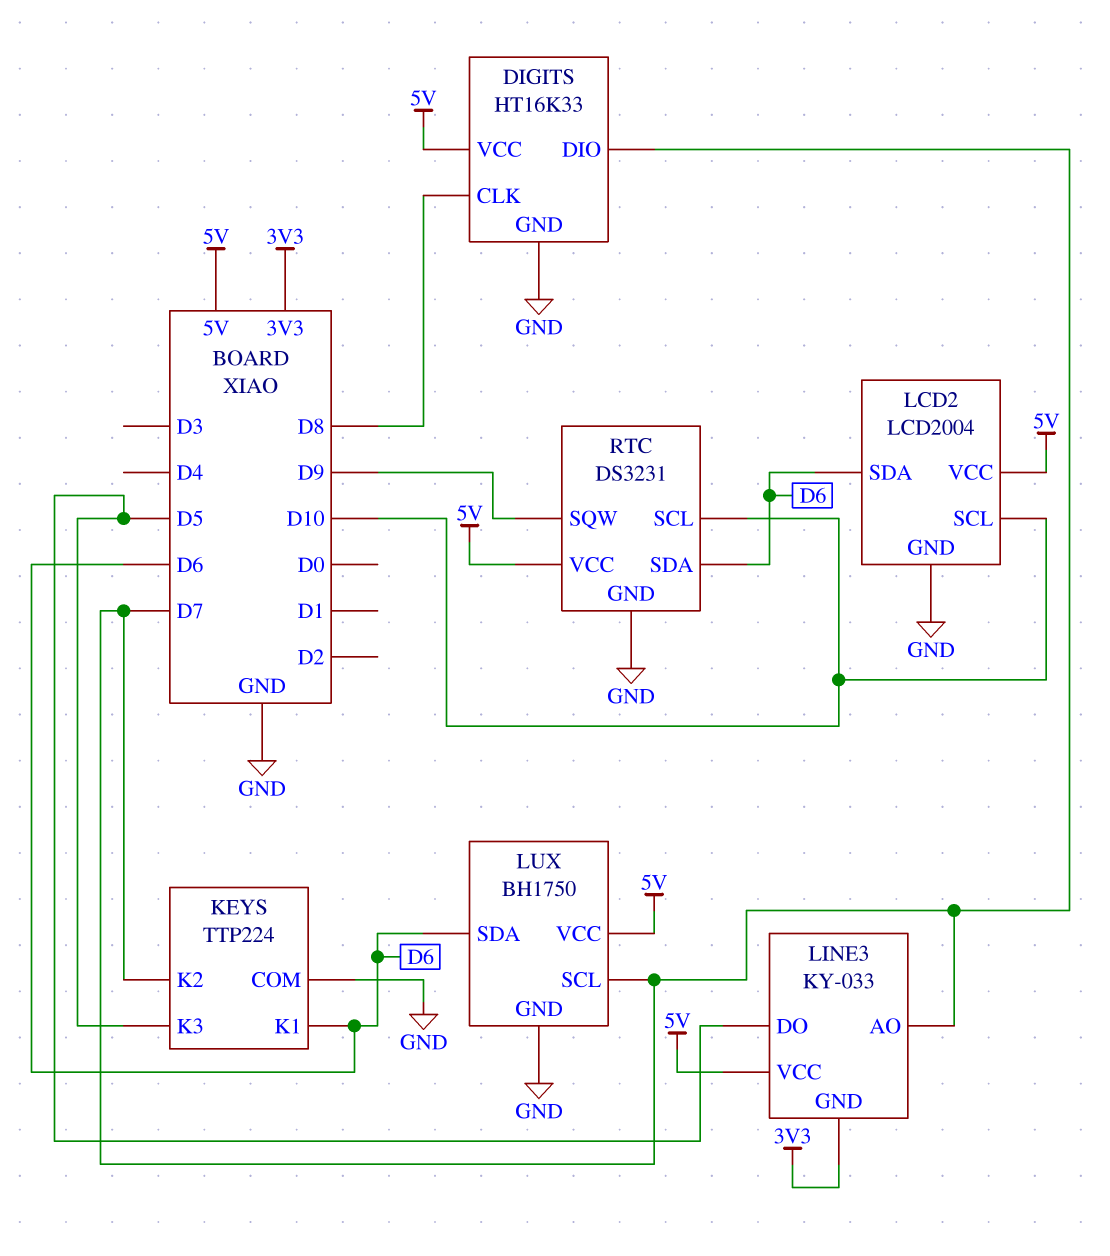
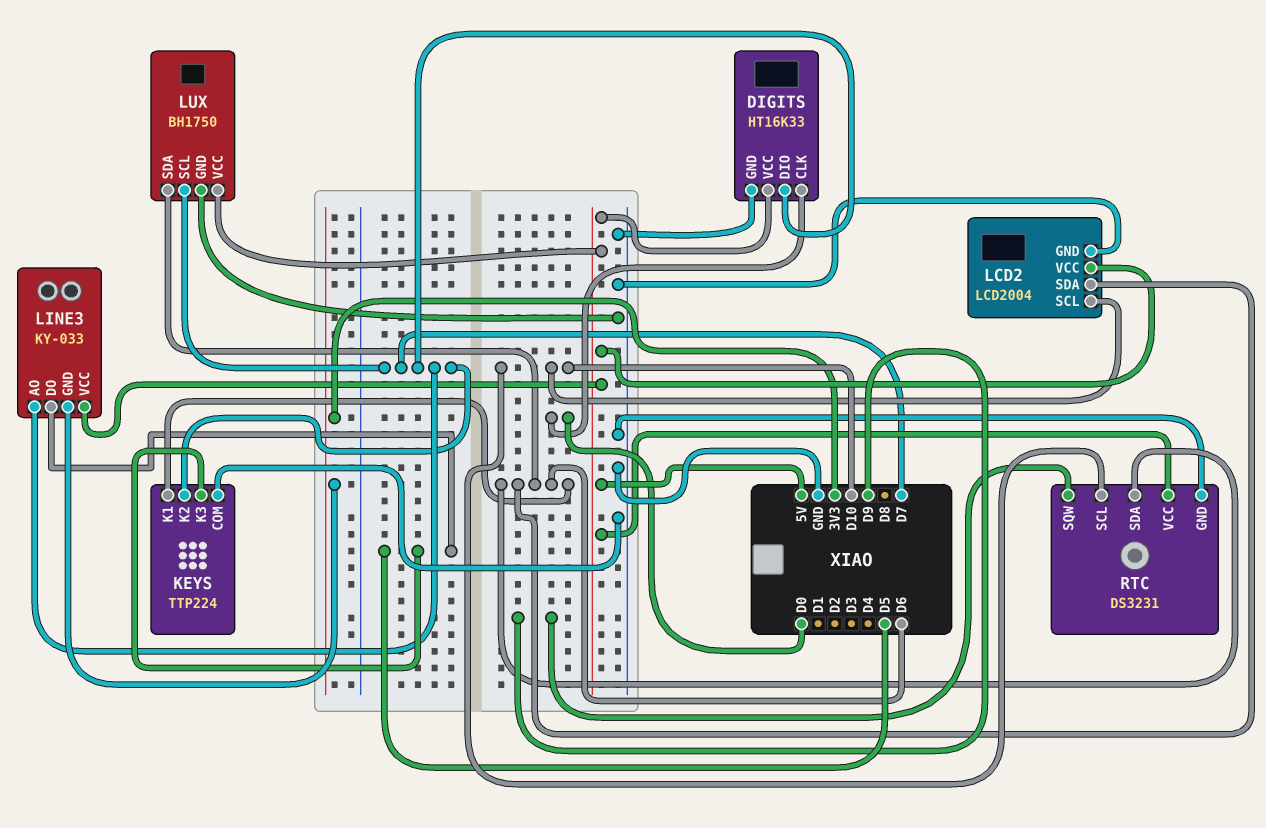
DIGITS pin CLK: D8 -> D0

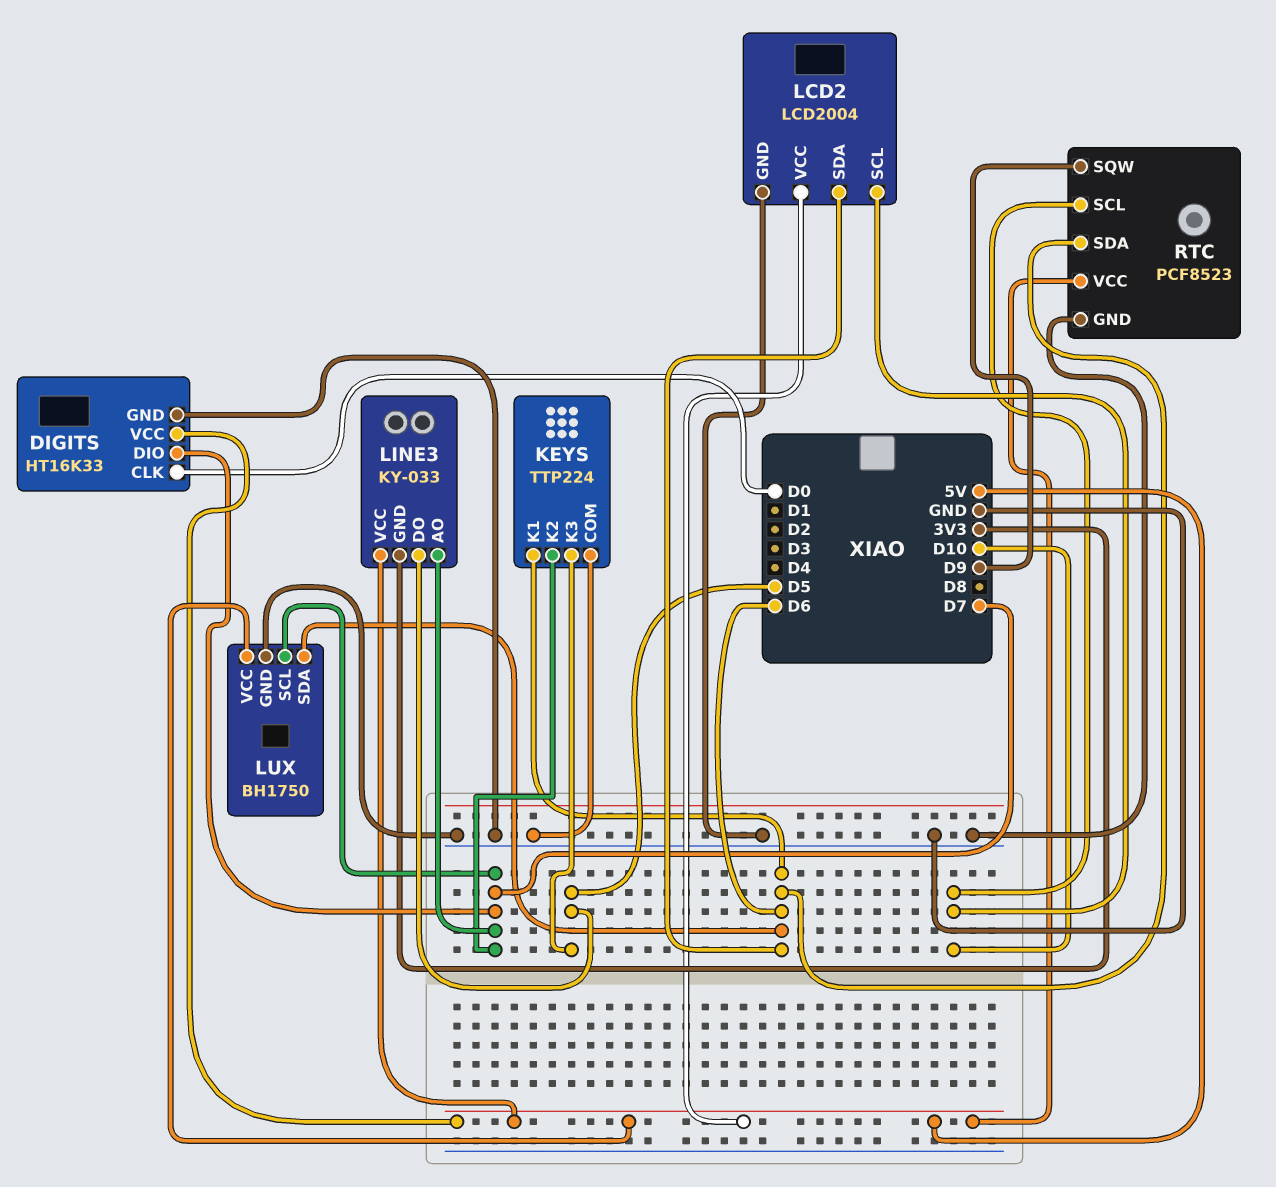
RTC: DS3231 -> PCF8523

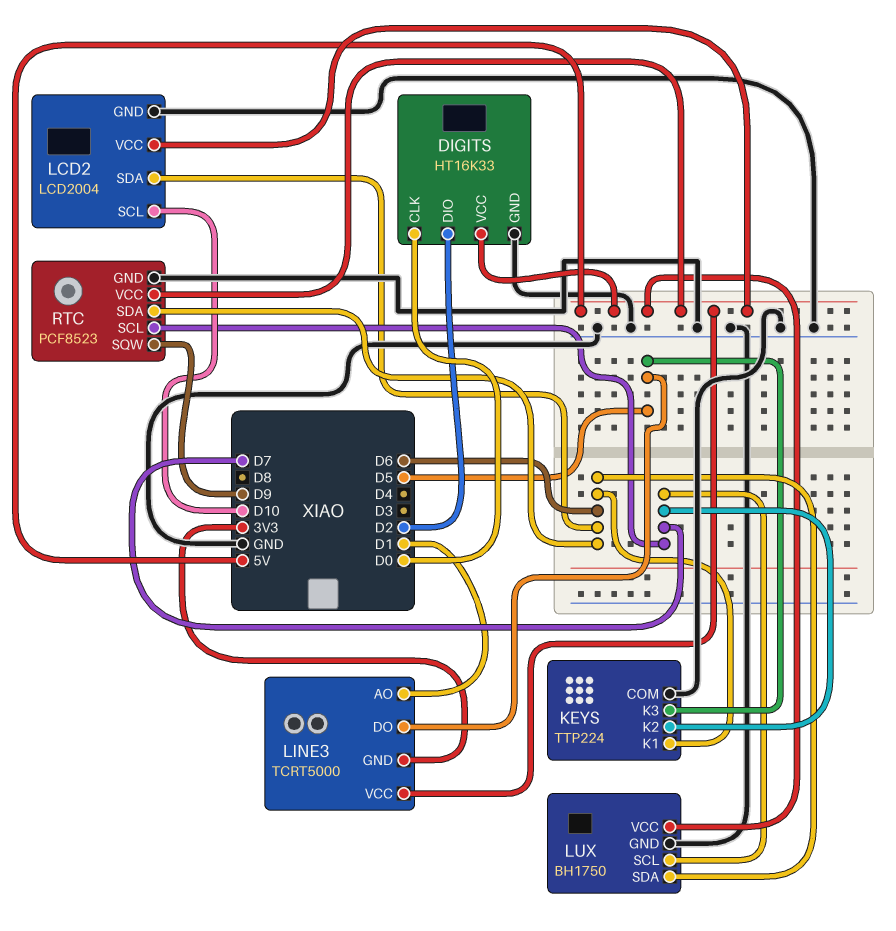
DIGITS pin DIO: D7 -> D2
LINE3: KY-033 -> TCRT5000
LINE3 pin AO: D7 -> D1
RTC pin SCL: D10 -> D7

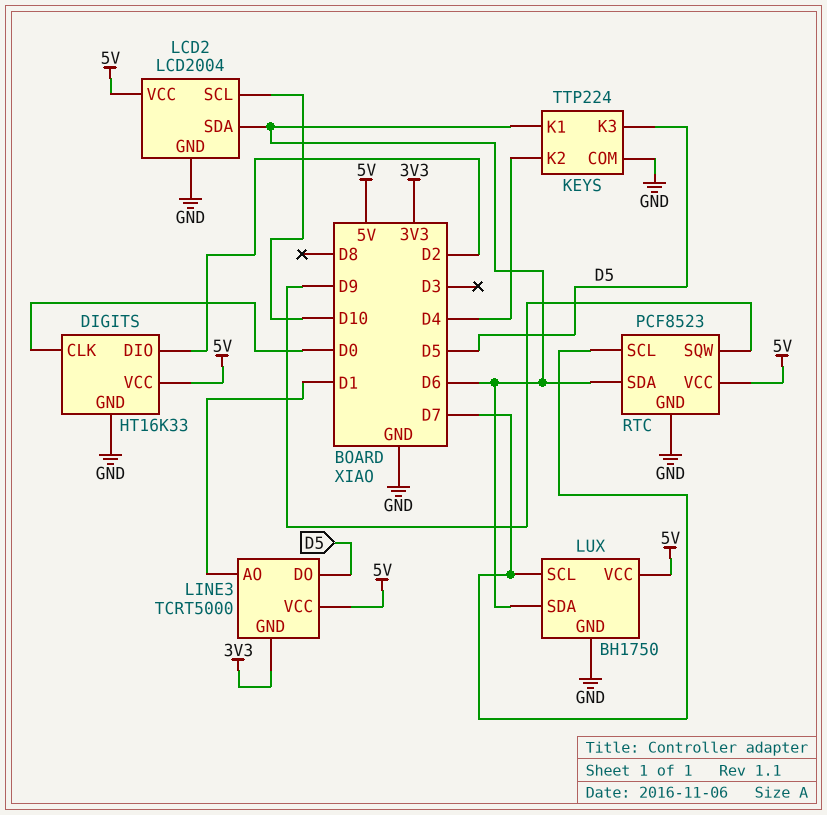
KEYS pin K2: D7 -> D4

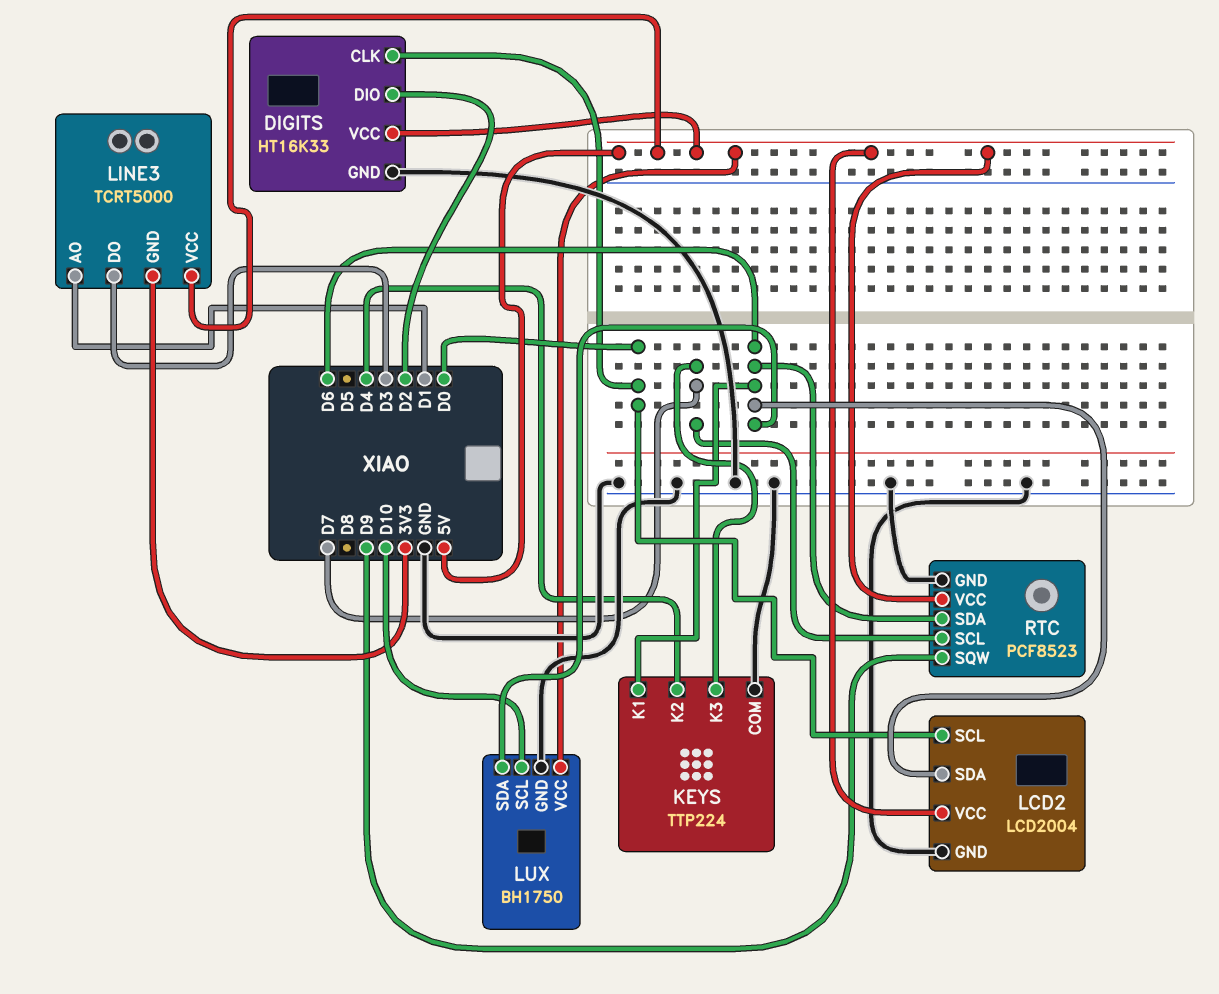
KEYS pin K3: D5 -> D7
LCD2 pin SCL: D10 -> D0
LINE3 pin DO: D5 -> D3
LUX pin SCL: D7 -> D10

